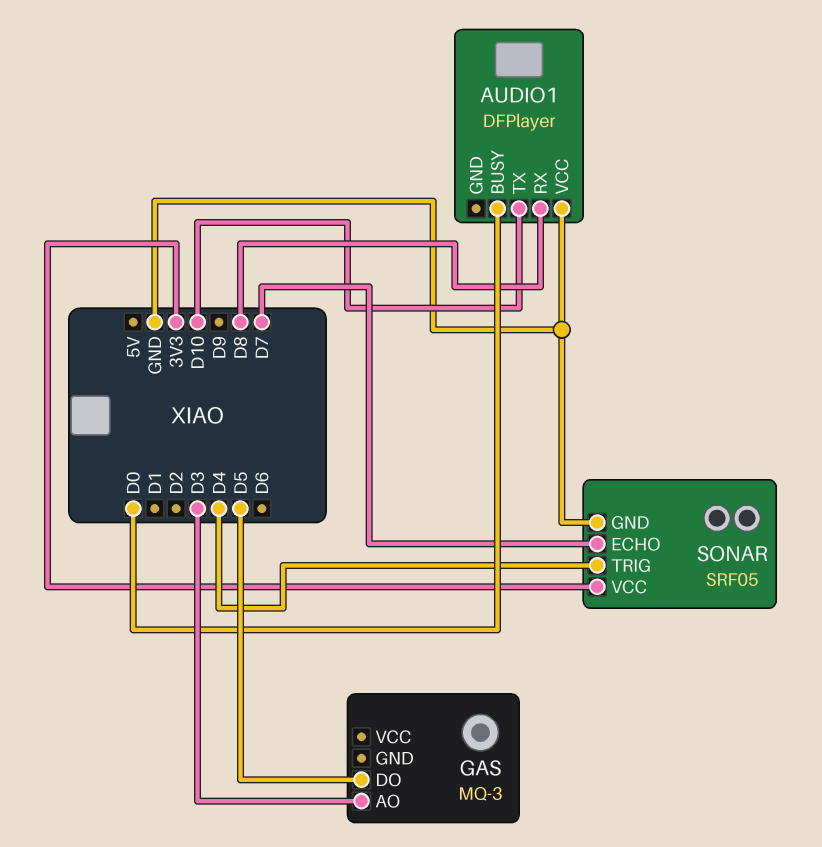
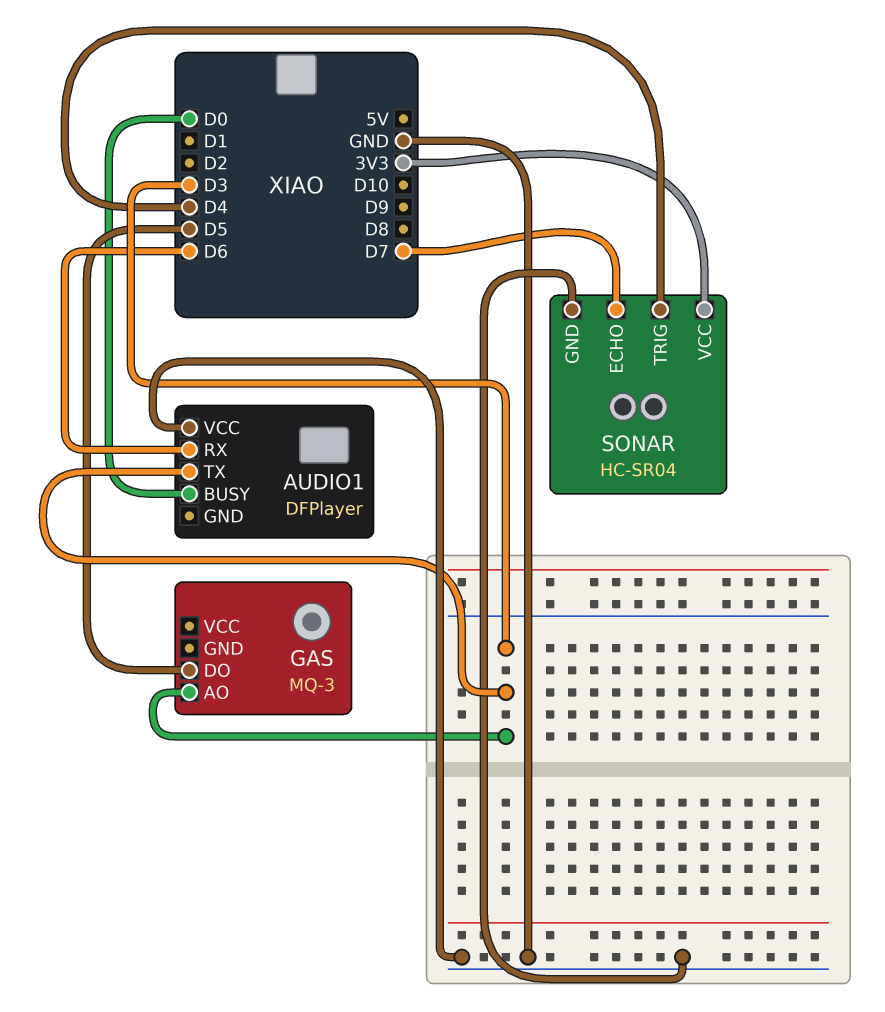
AUDIO1 pin RX: D8 -> D6
AUDIO1 pin TX: D10 -> D3
SONAR: SRF05 -> HC-SR04

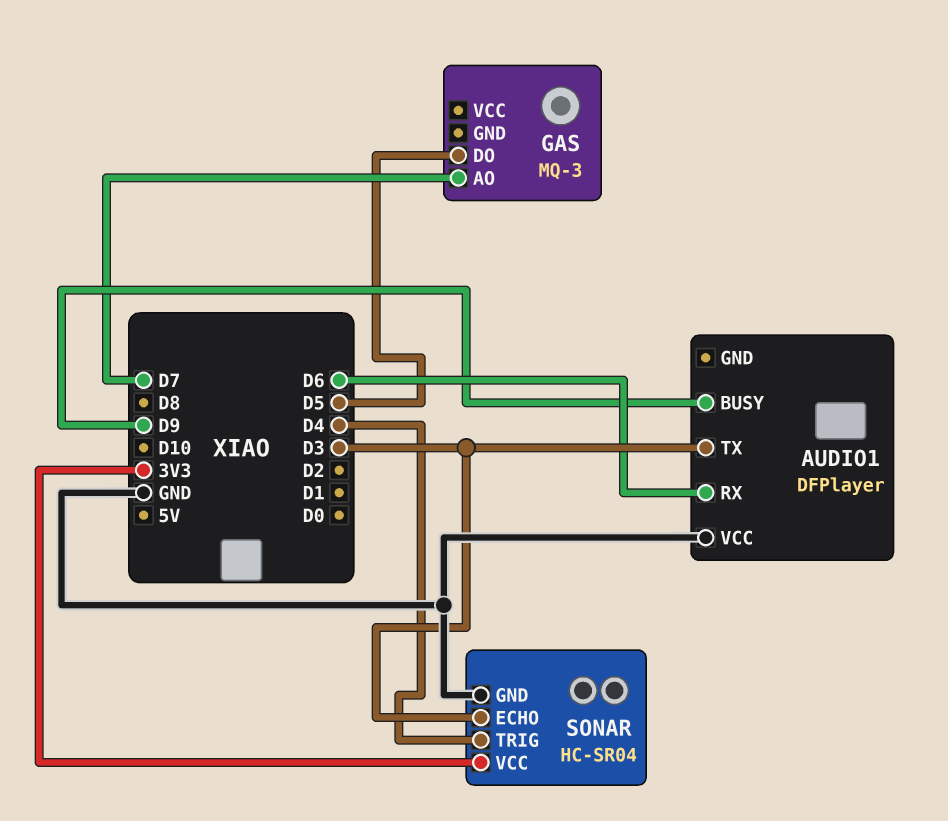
AUDIO1 pin BUSY: D0 -> D9
GAS pin AO: D3 -> D7
SONAR pin ECHO: D7 -> D3

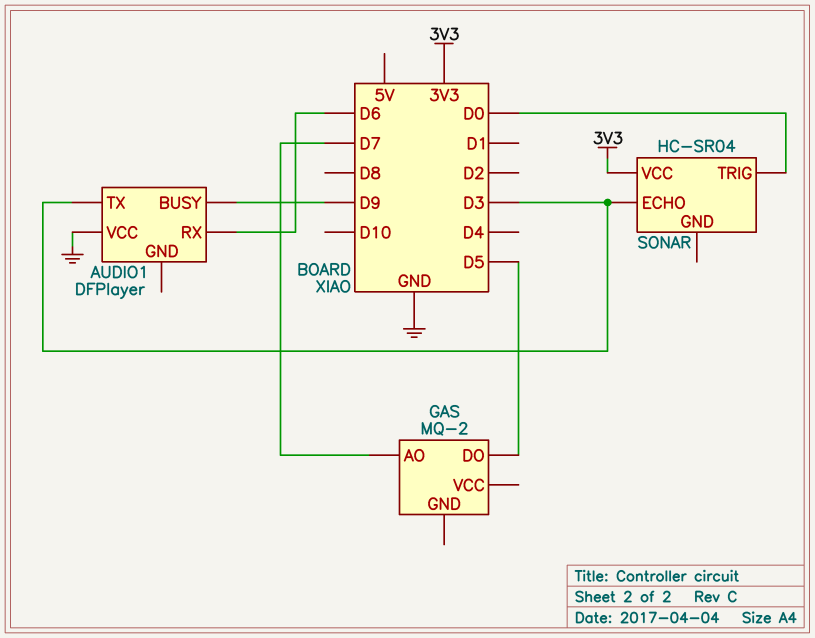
GAS: MQ-3 -> MQ-2
SONAR pin GND: GND -> none
SONAR pin TRIG: D4 -> D0

